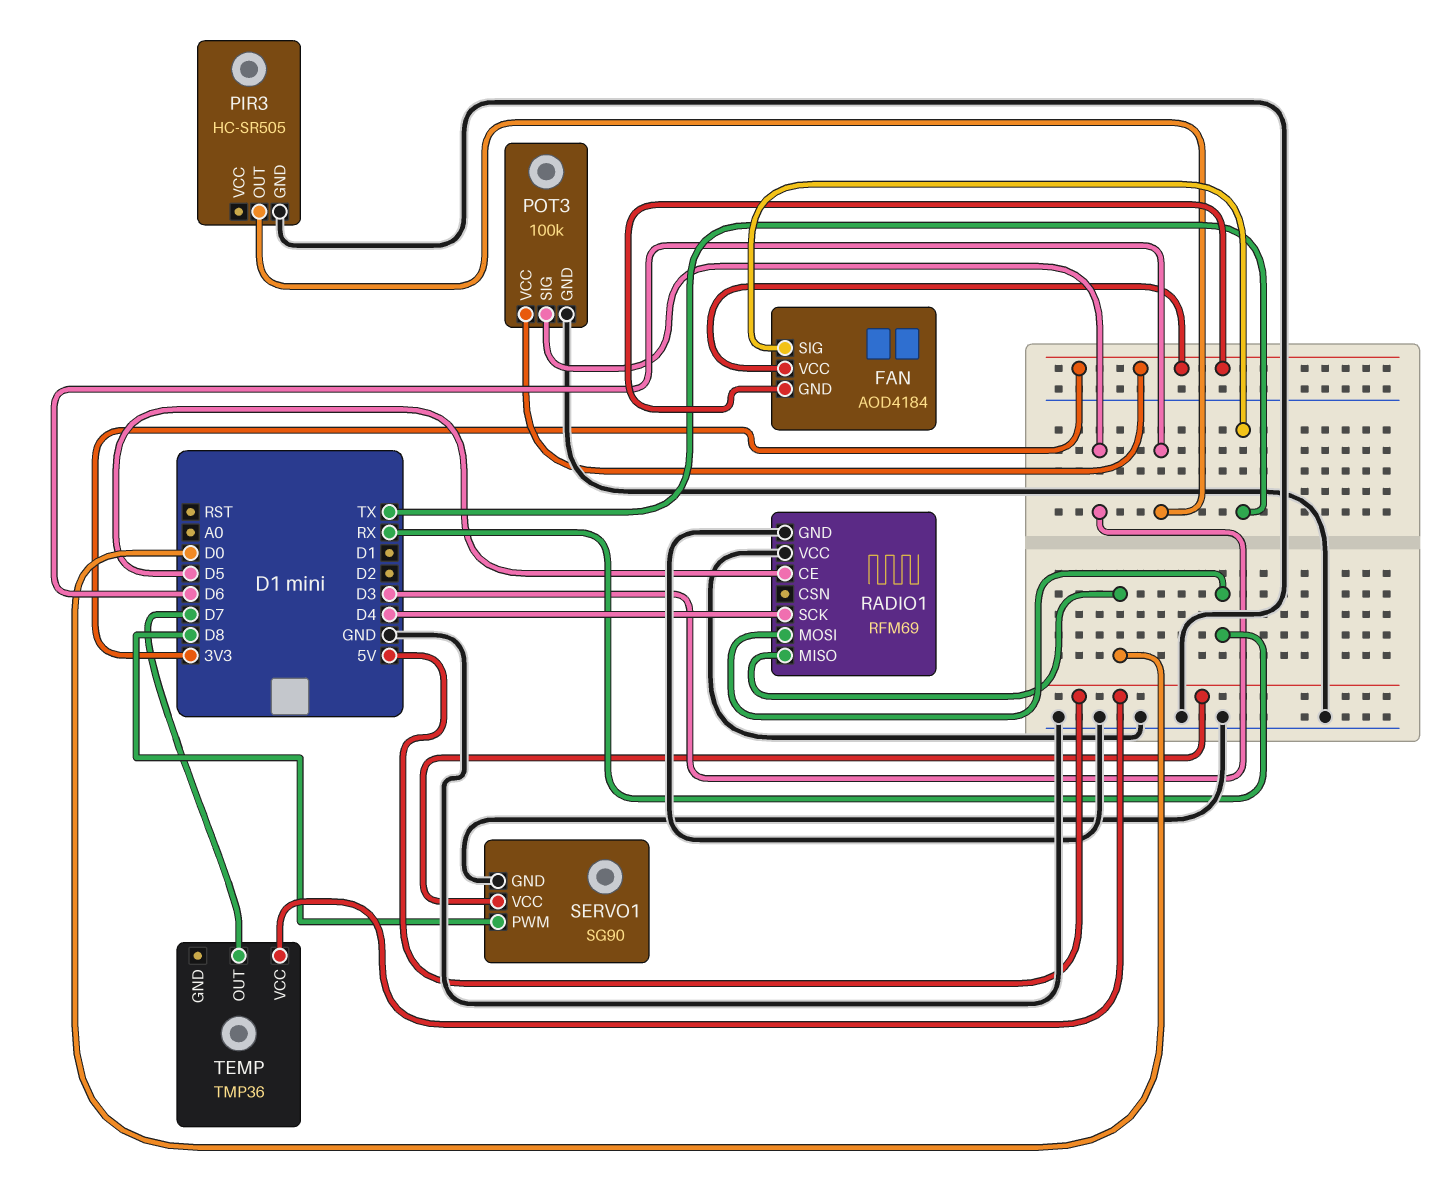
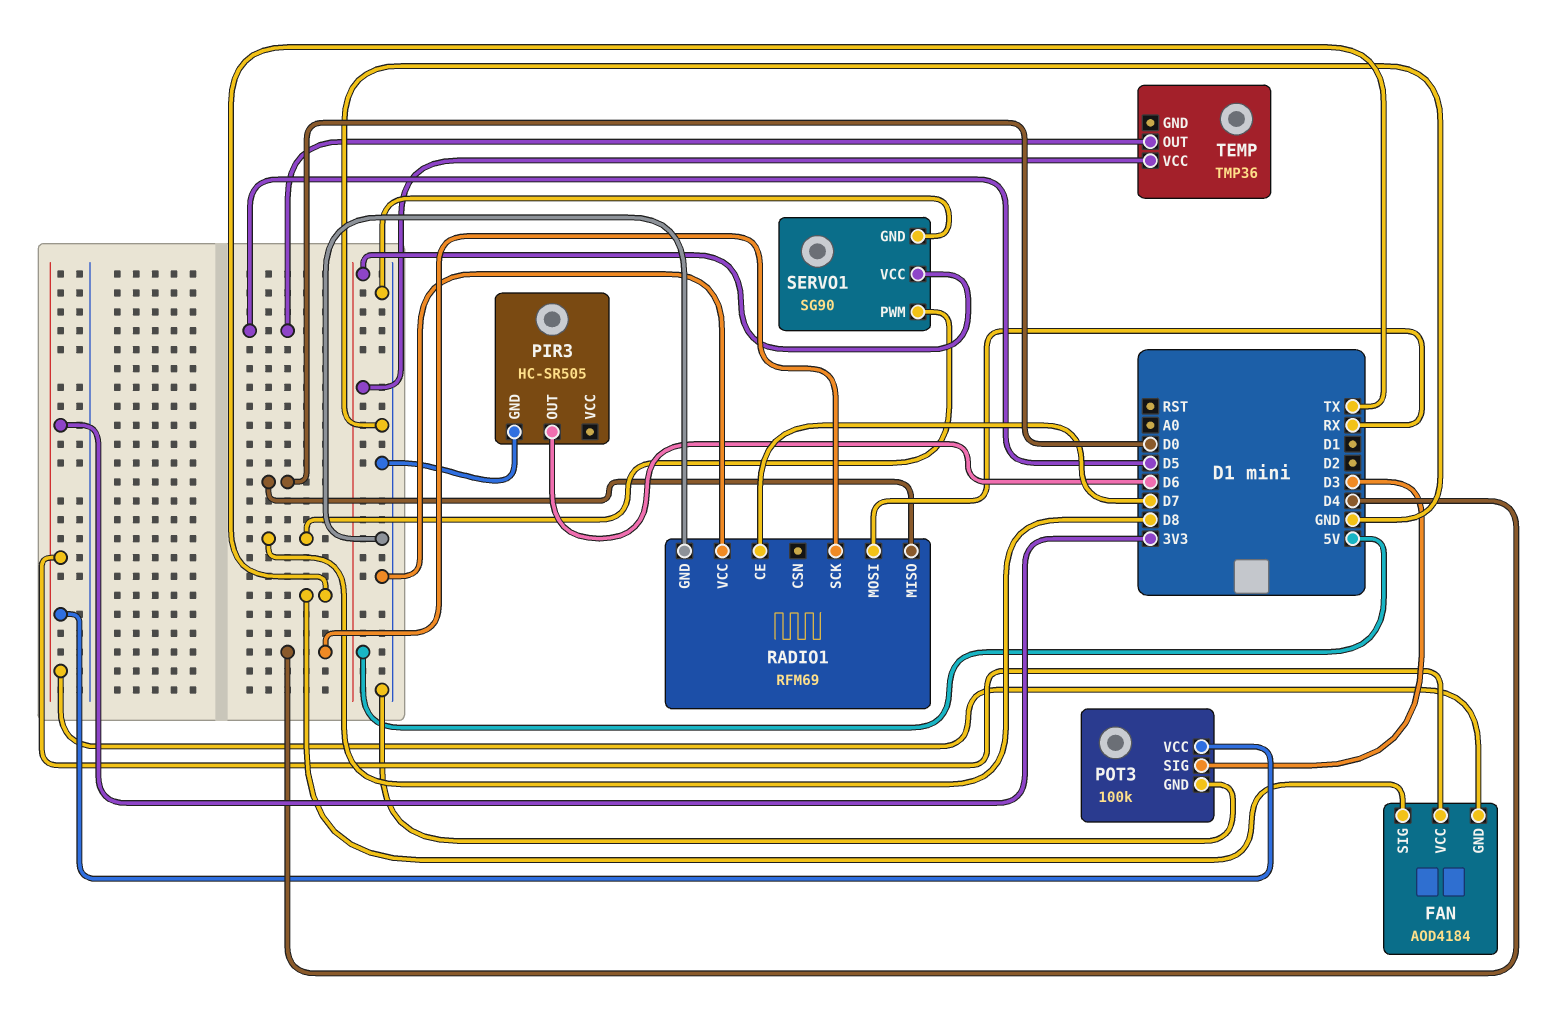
RADIO1 pin CE: D5 -> D7
TEMP pin OUT: D7 -> D5

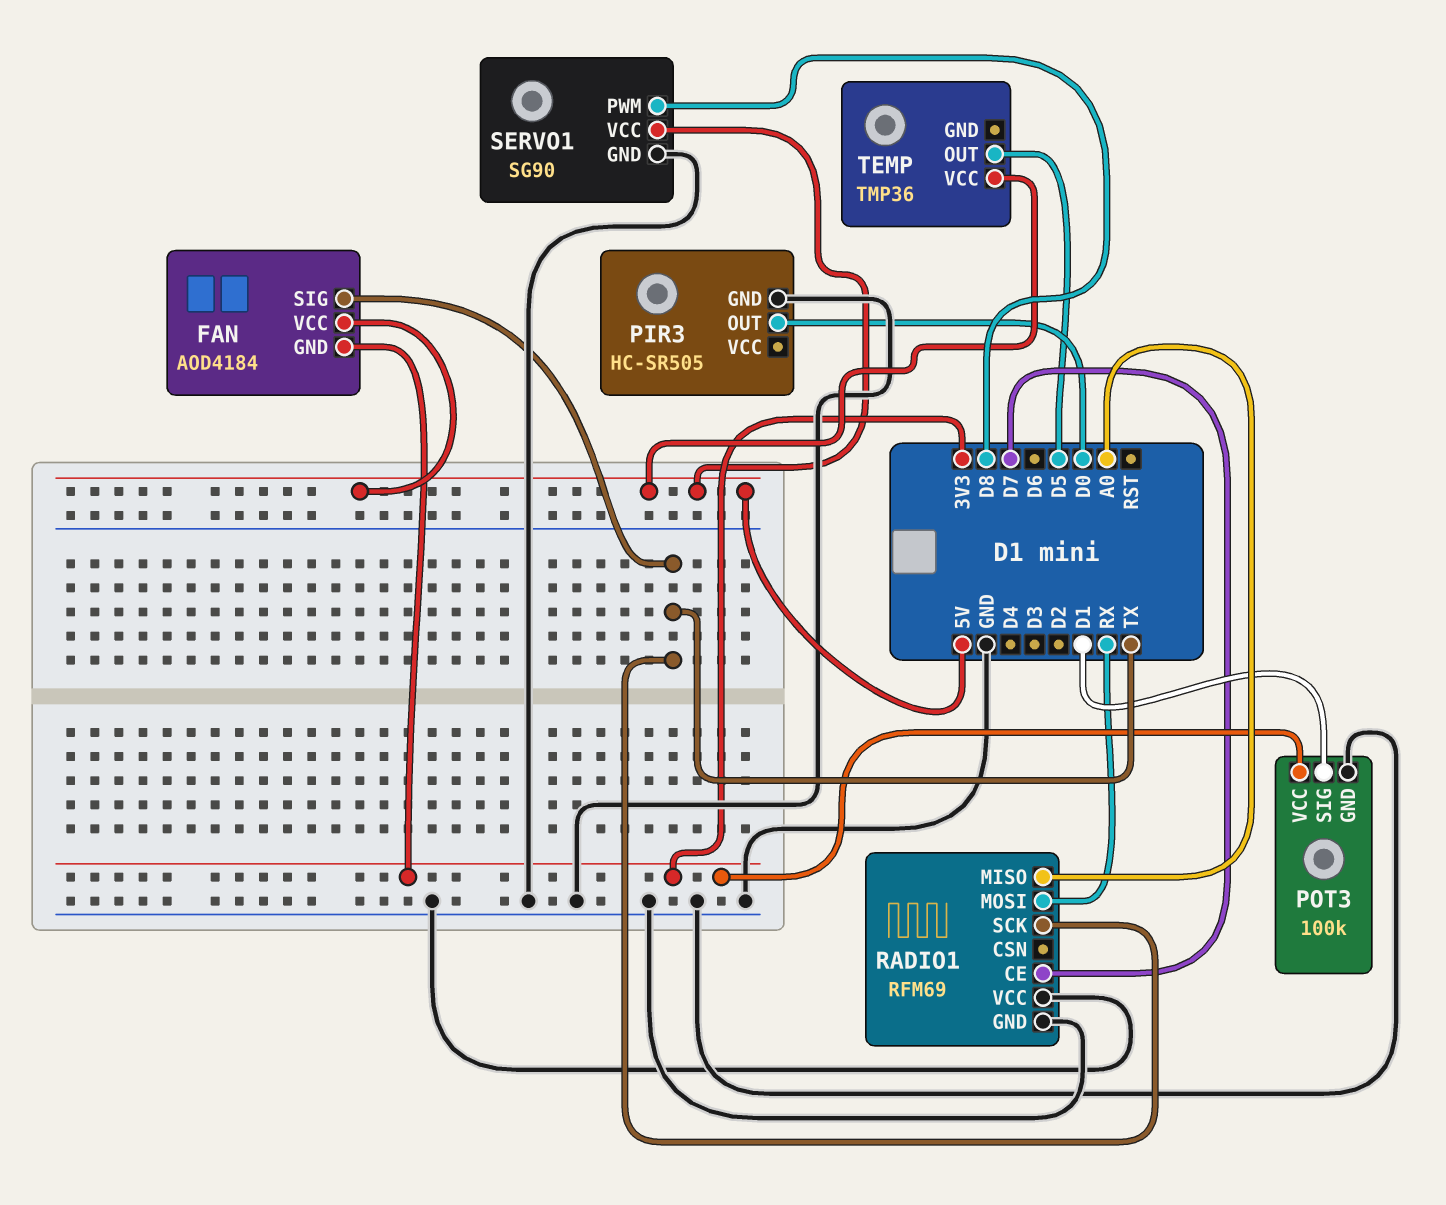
FAN pin VCC: 3V3 -> 5V
PIR3 pin OUT: D6 -> D0
POT3 pin SIG: D3 -> D1
RADIO1 pin MISO: D0 -> A0
RADIO1 pin SCK: D4 -> TX

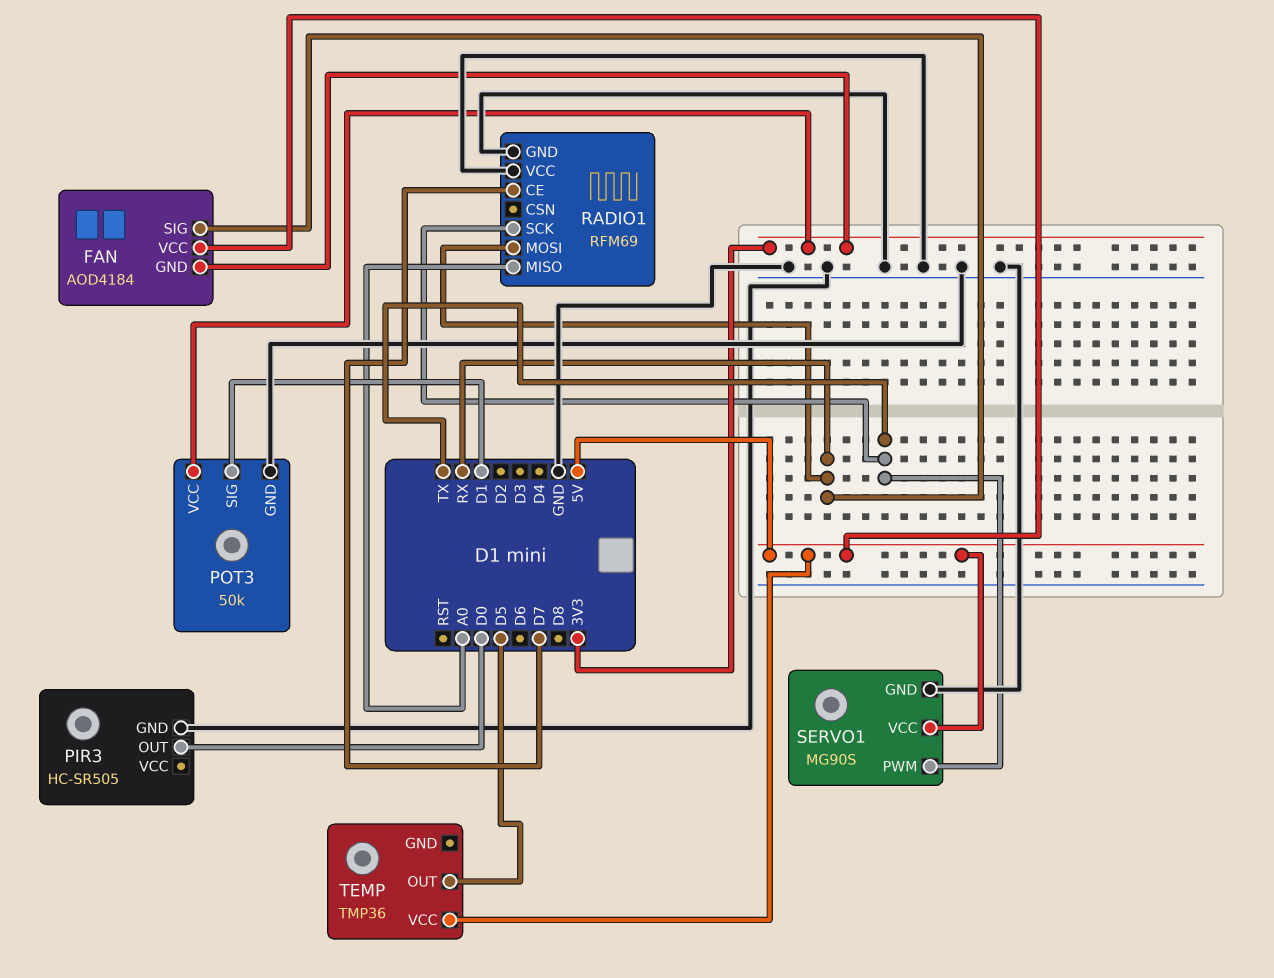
FAN pin SIG: TX -> RX
POT3: 100k -> 50k
SERVO1: SG90 -> MG90S
SERVO1 pin PWM: D8 -> TX

